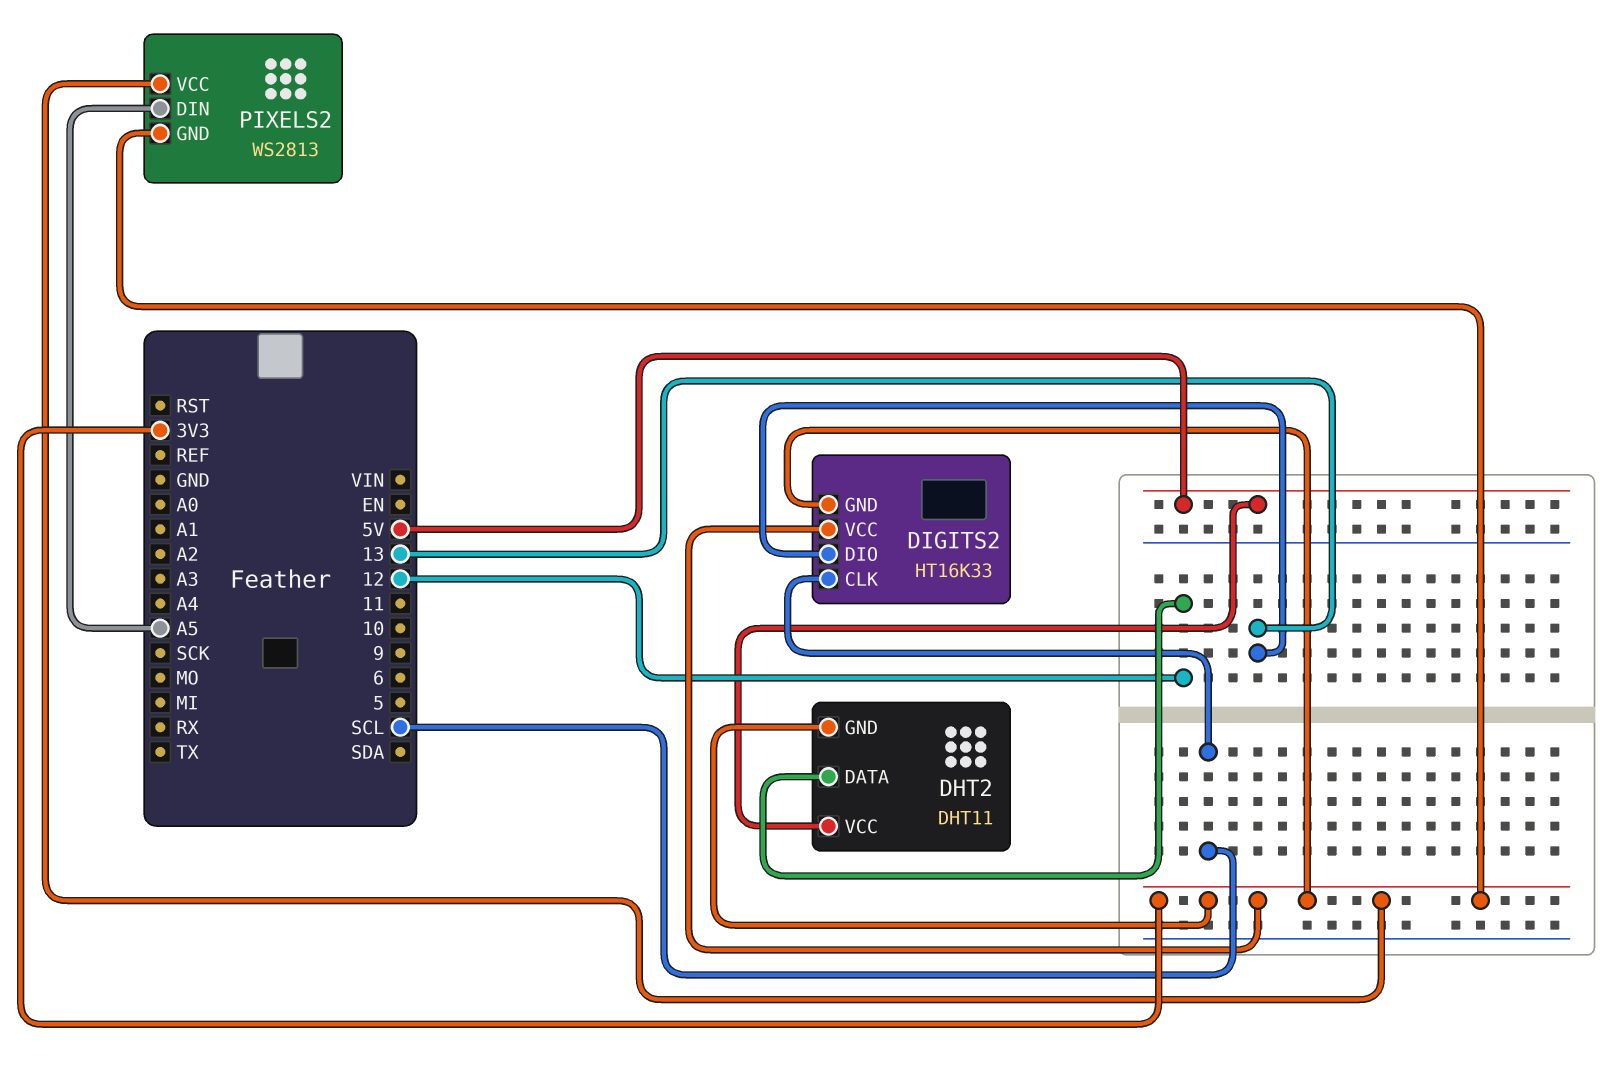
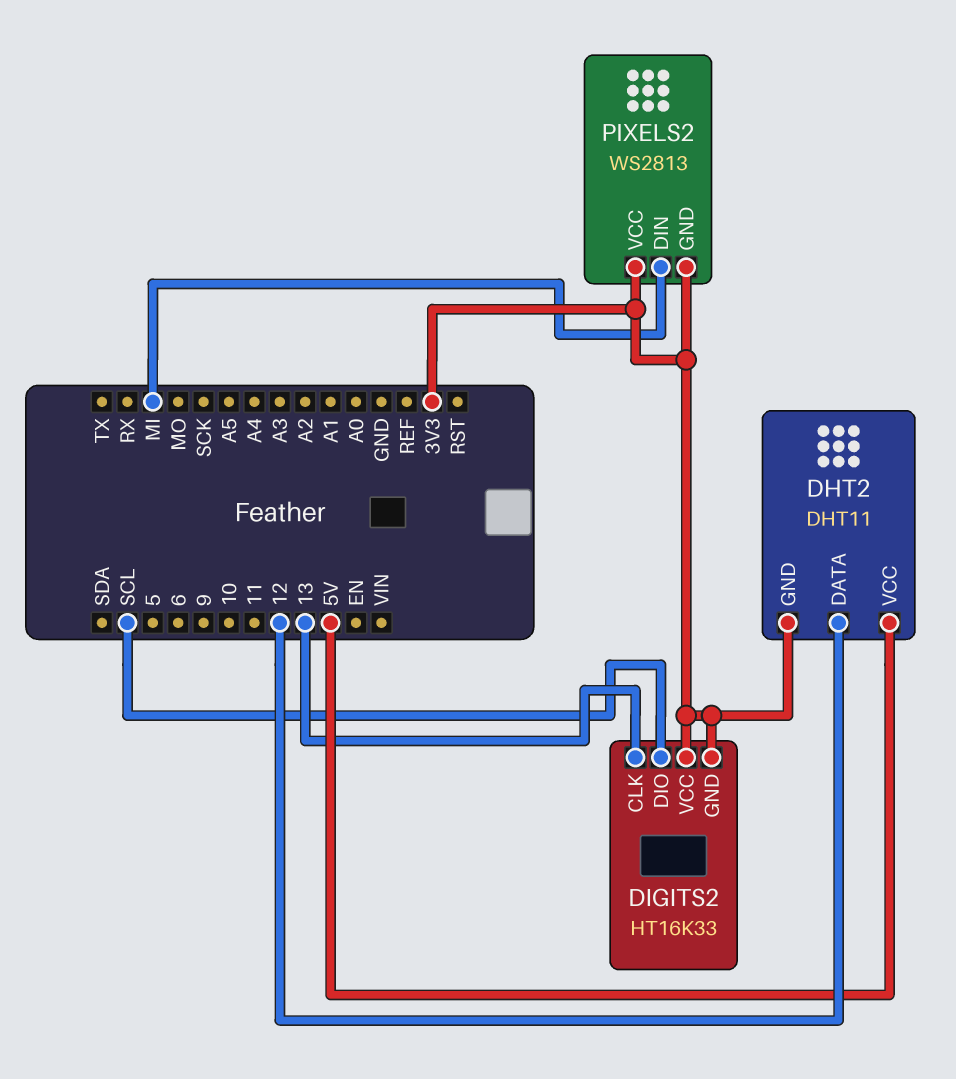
DIGITS2 pin CLK: SCL -> 13
DIGITS2 pin DIO: 13 -> SCL
PIXELS2 pin DIN: A5 -> MI

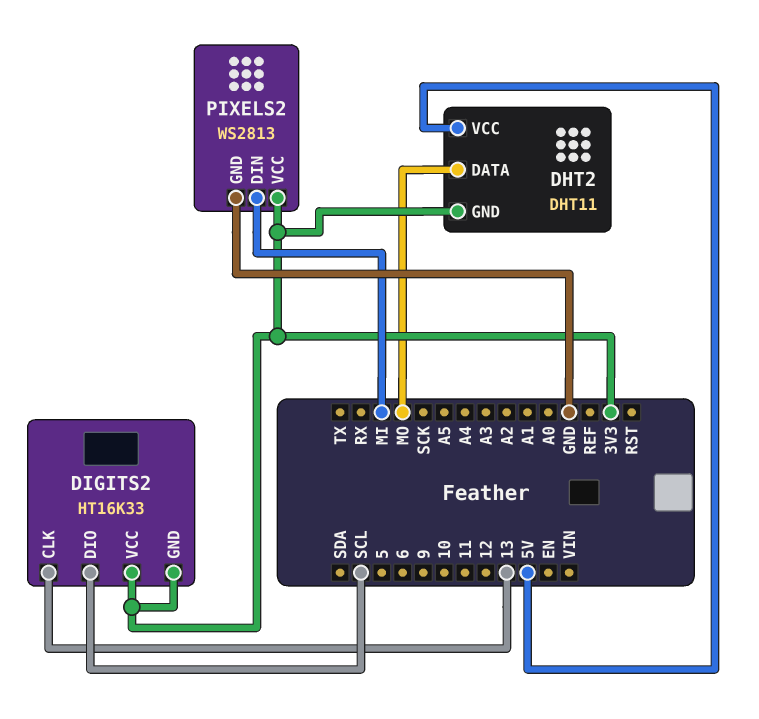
DHT2 pin DATA: 12 -> MO
PIXELS2 pin GND: 3V3 -> GND

